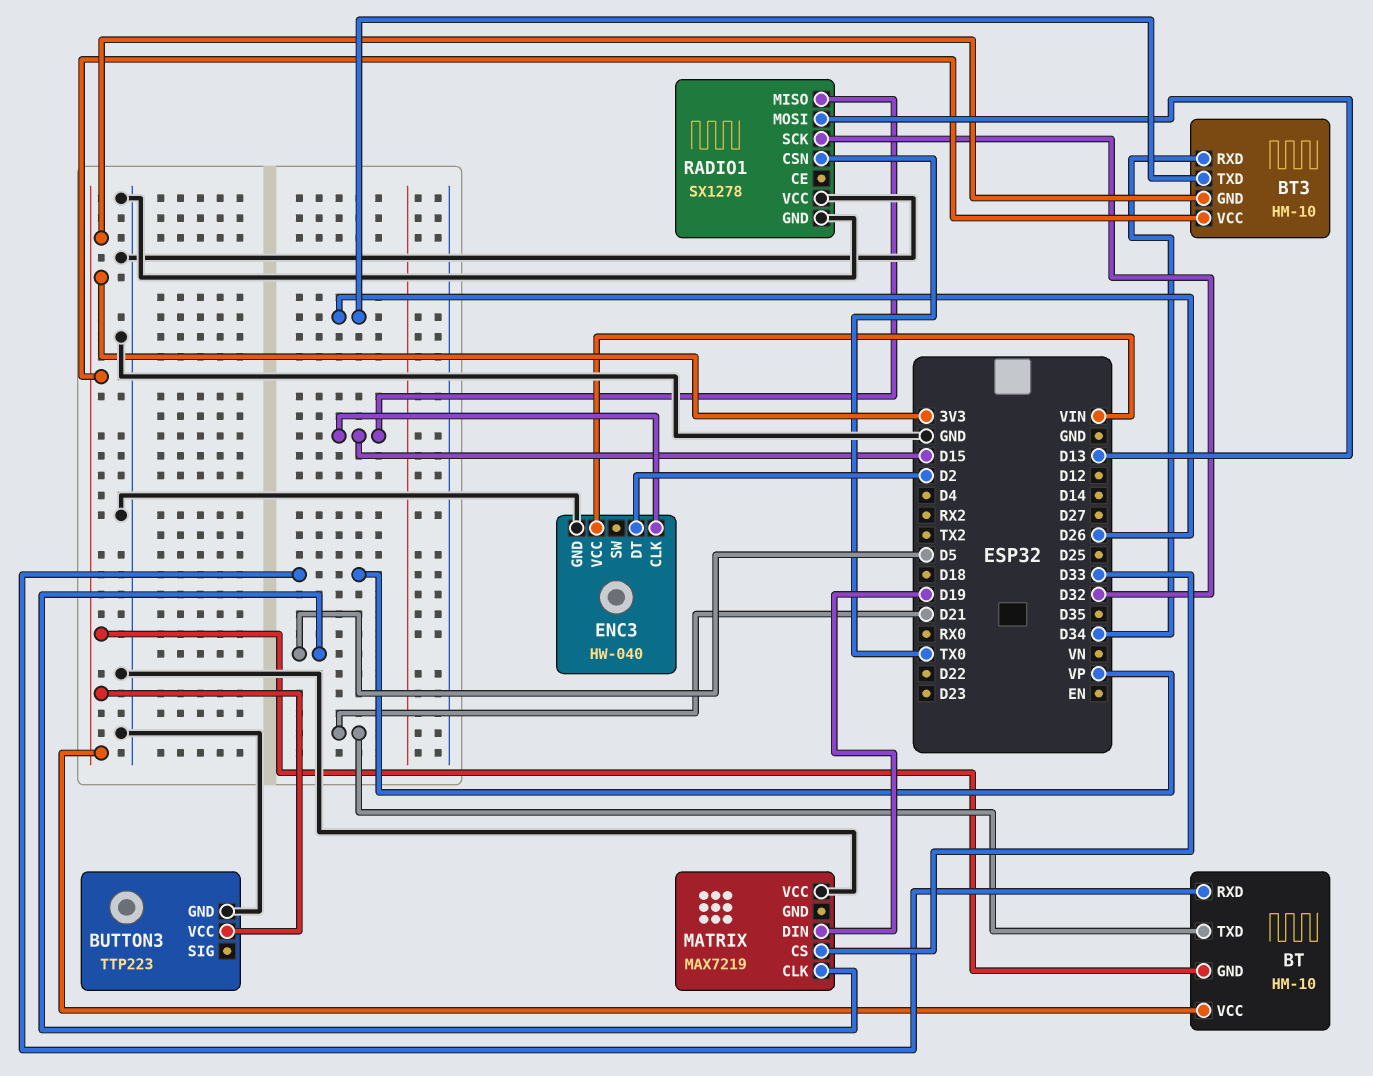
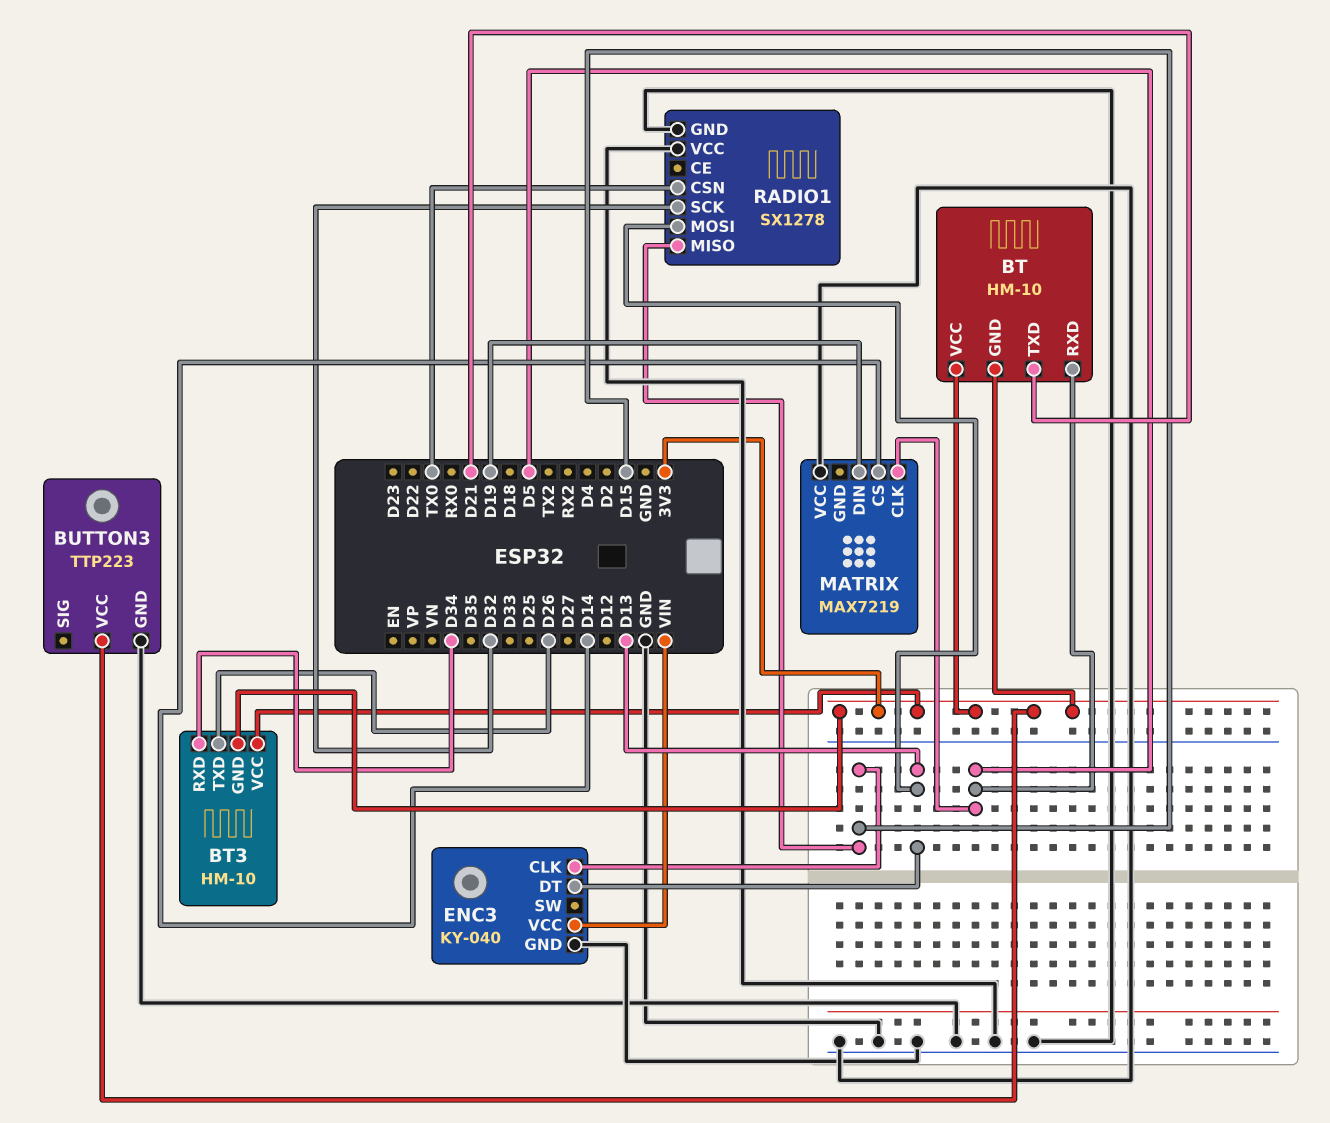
BT pin RXD: VP -> D5
ENC3: HW-040 -> KY-040
ENC3 pin DT: D2 -> D13
MATRIX pin CS: D33 -> D14

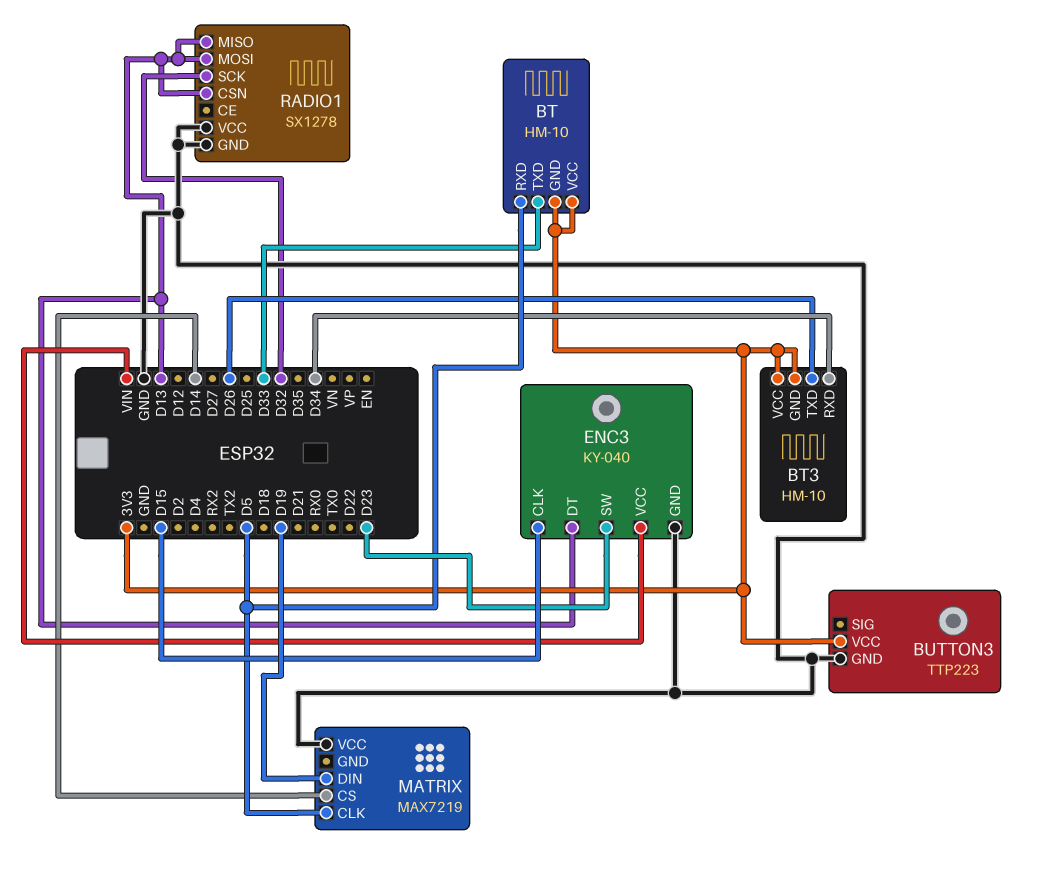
BT pin TXD: D21 -> D33
ENC3 pin SW: none -> D23
RADIO1 pin CSN: TX0 -> D13
RADIO1 pin MISO: D15 -> D13

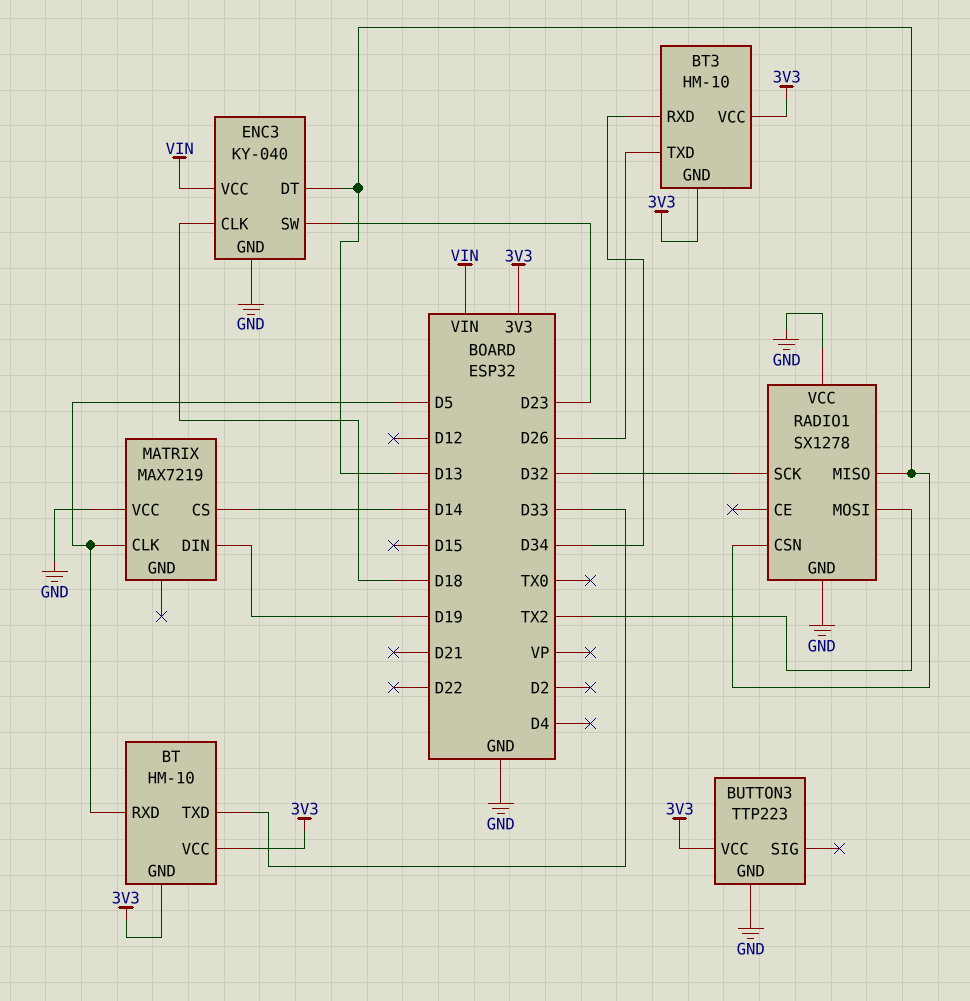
ENC3 pin CLK: D15 -> D18
RADIO1 pin MOSI: D13 -> TX2

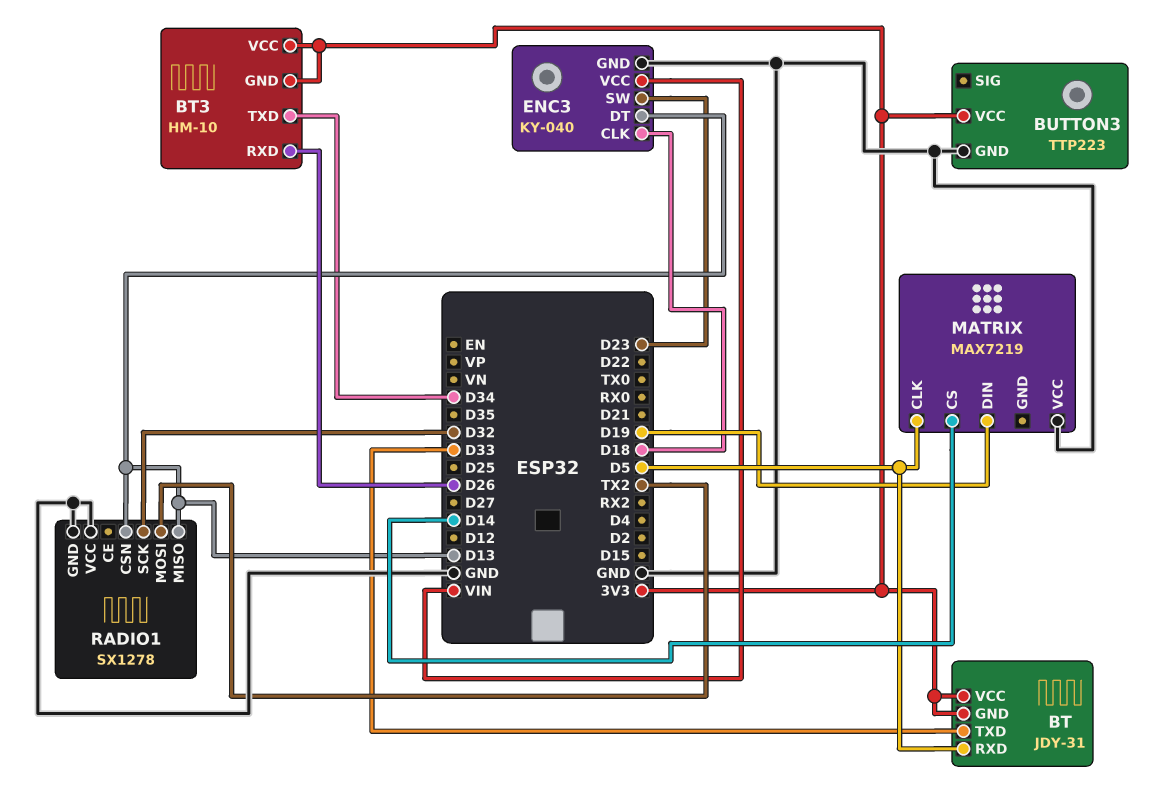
BT: HM-10 -> JDY-31
BT3 pin RXD: D34 -> D26
BT3 pin TXD: D26 -> D34

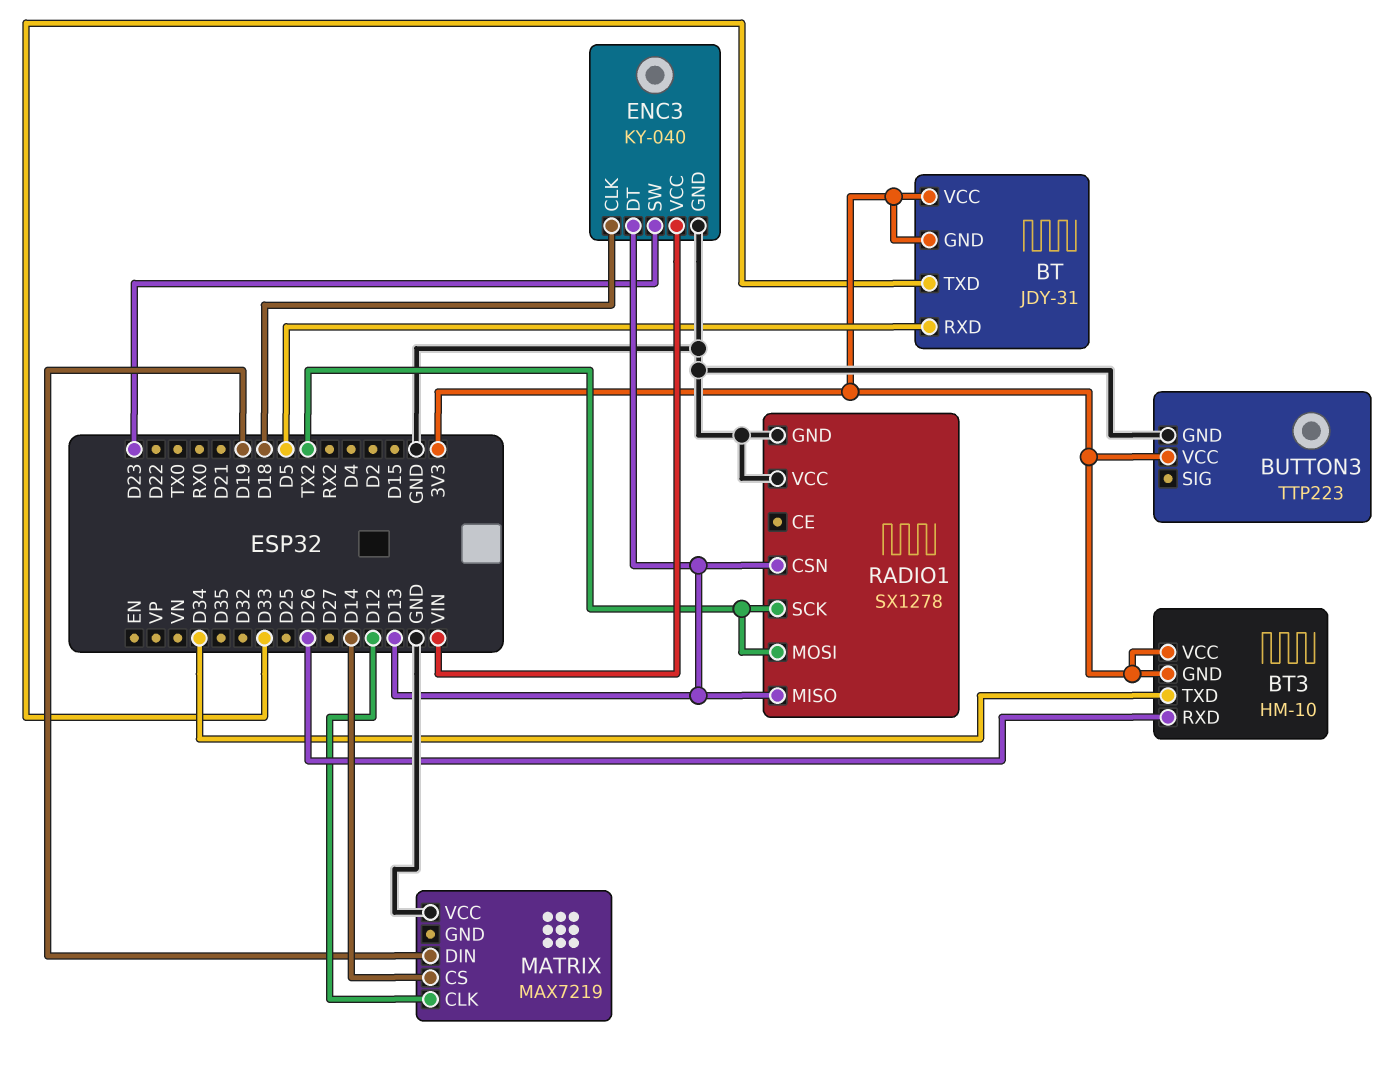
MATRIX pin CLK: D5 -> D12
RADIO1 pin SCK: D32 -> TX2

